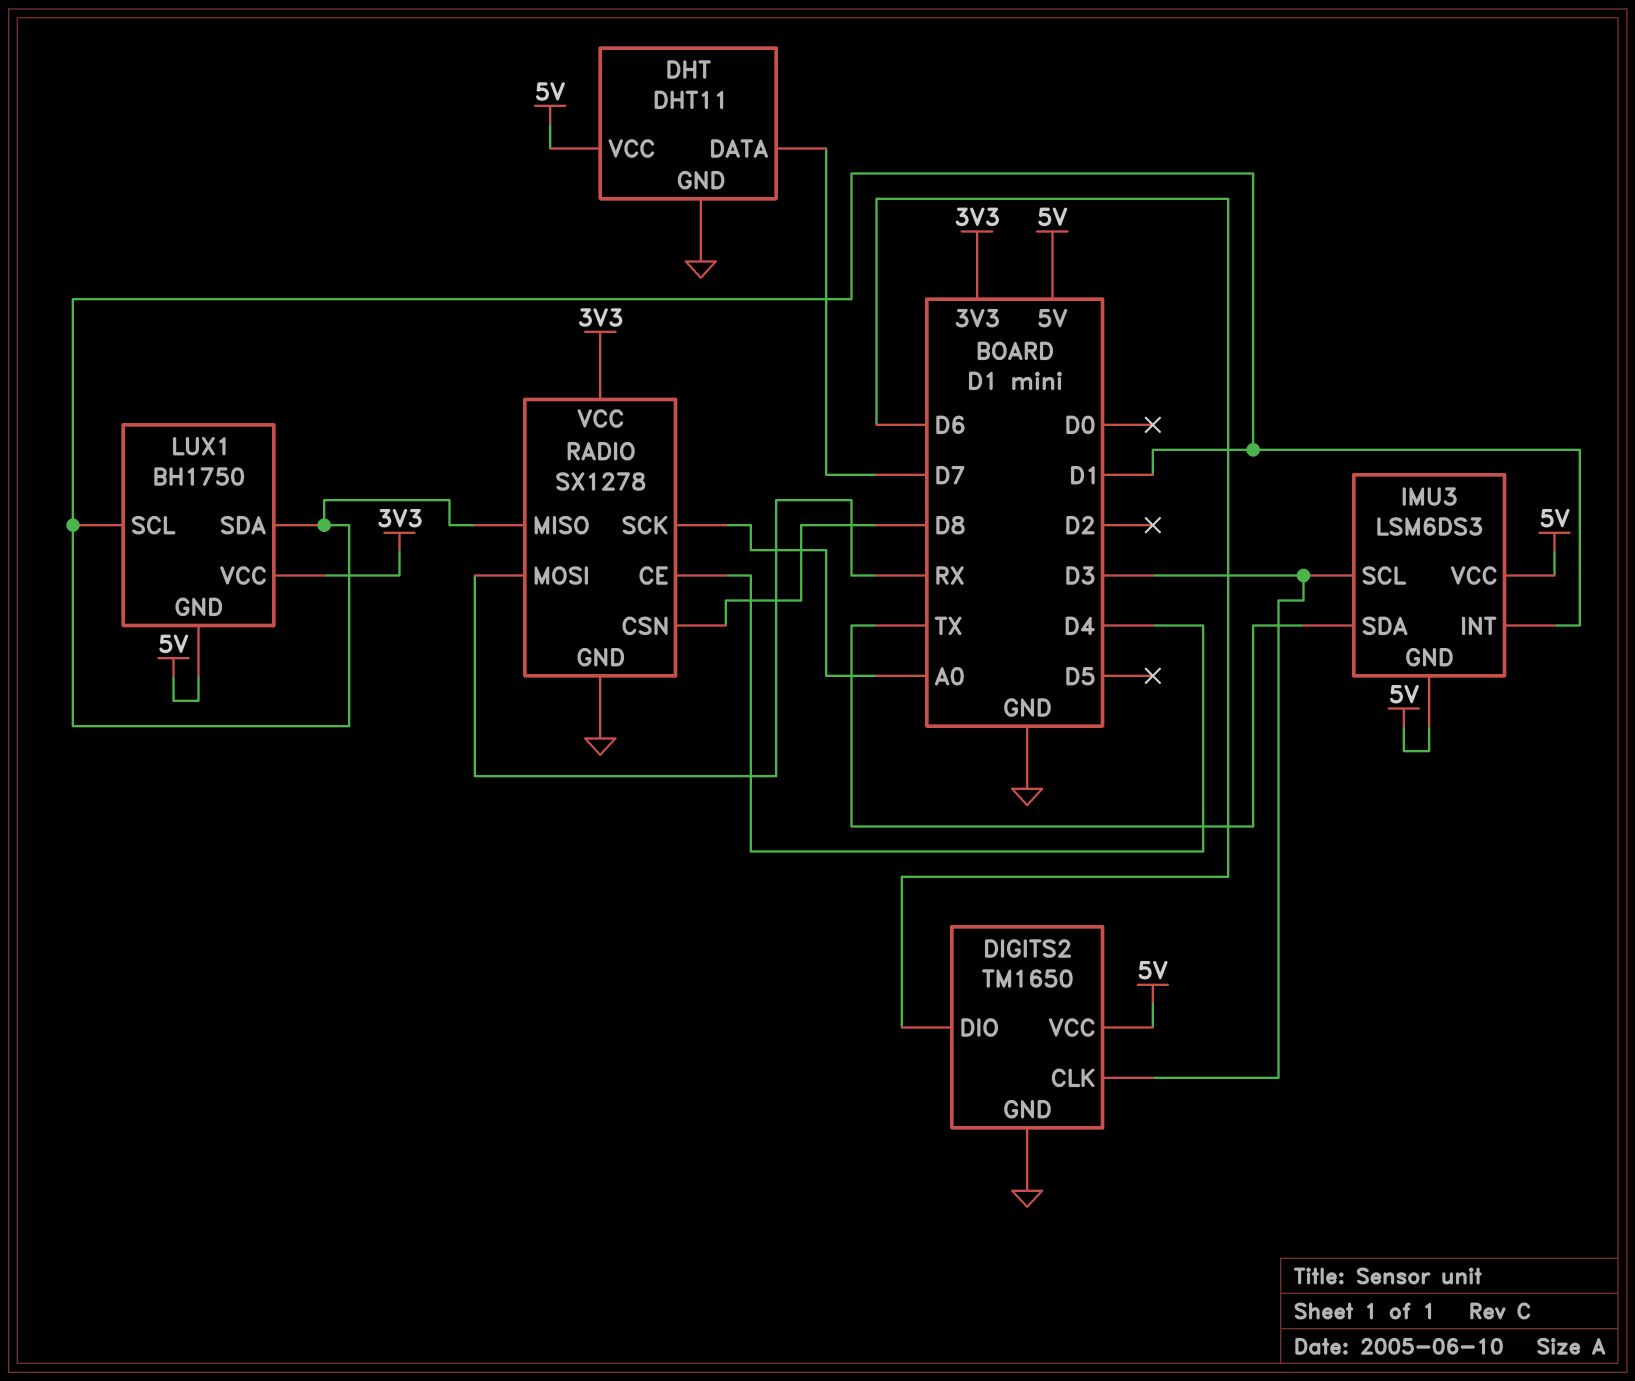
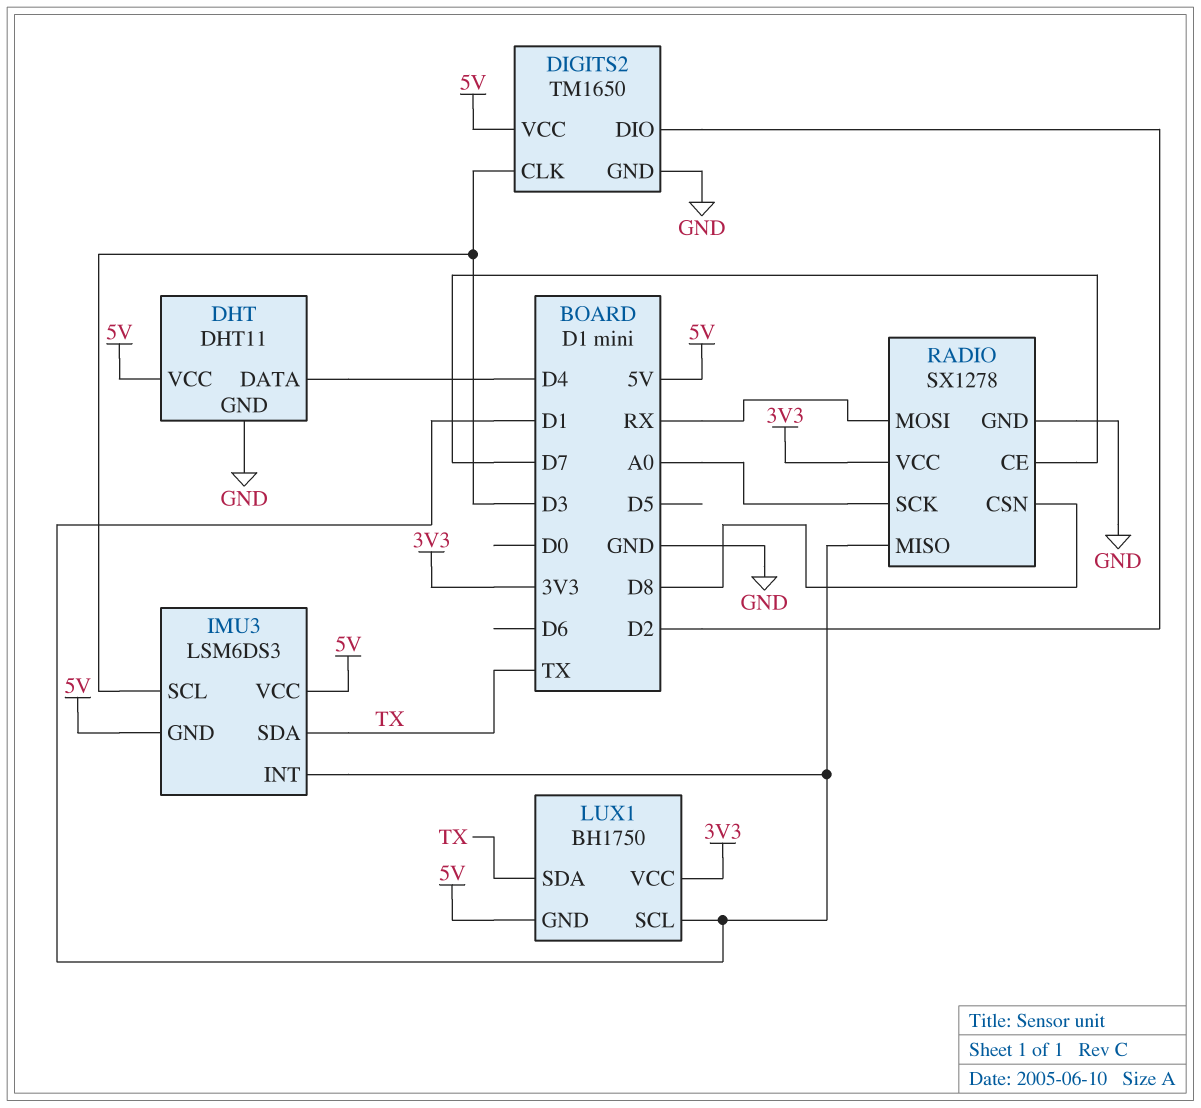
DHT pin DATA: D7 -> D4
DIGITS2 pin DIO: D6 -> D2
LUX1 pin SDA: D1 -> TX
RADIO pin CE: D4 -> D7

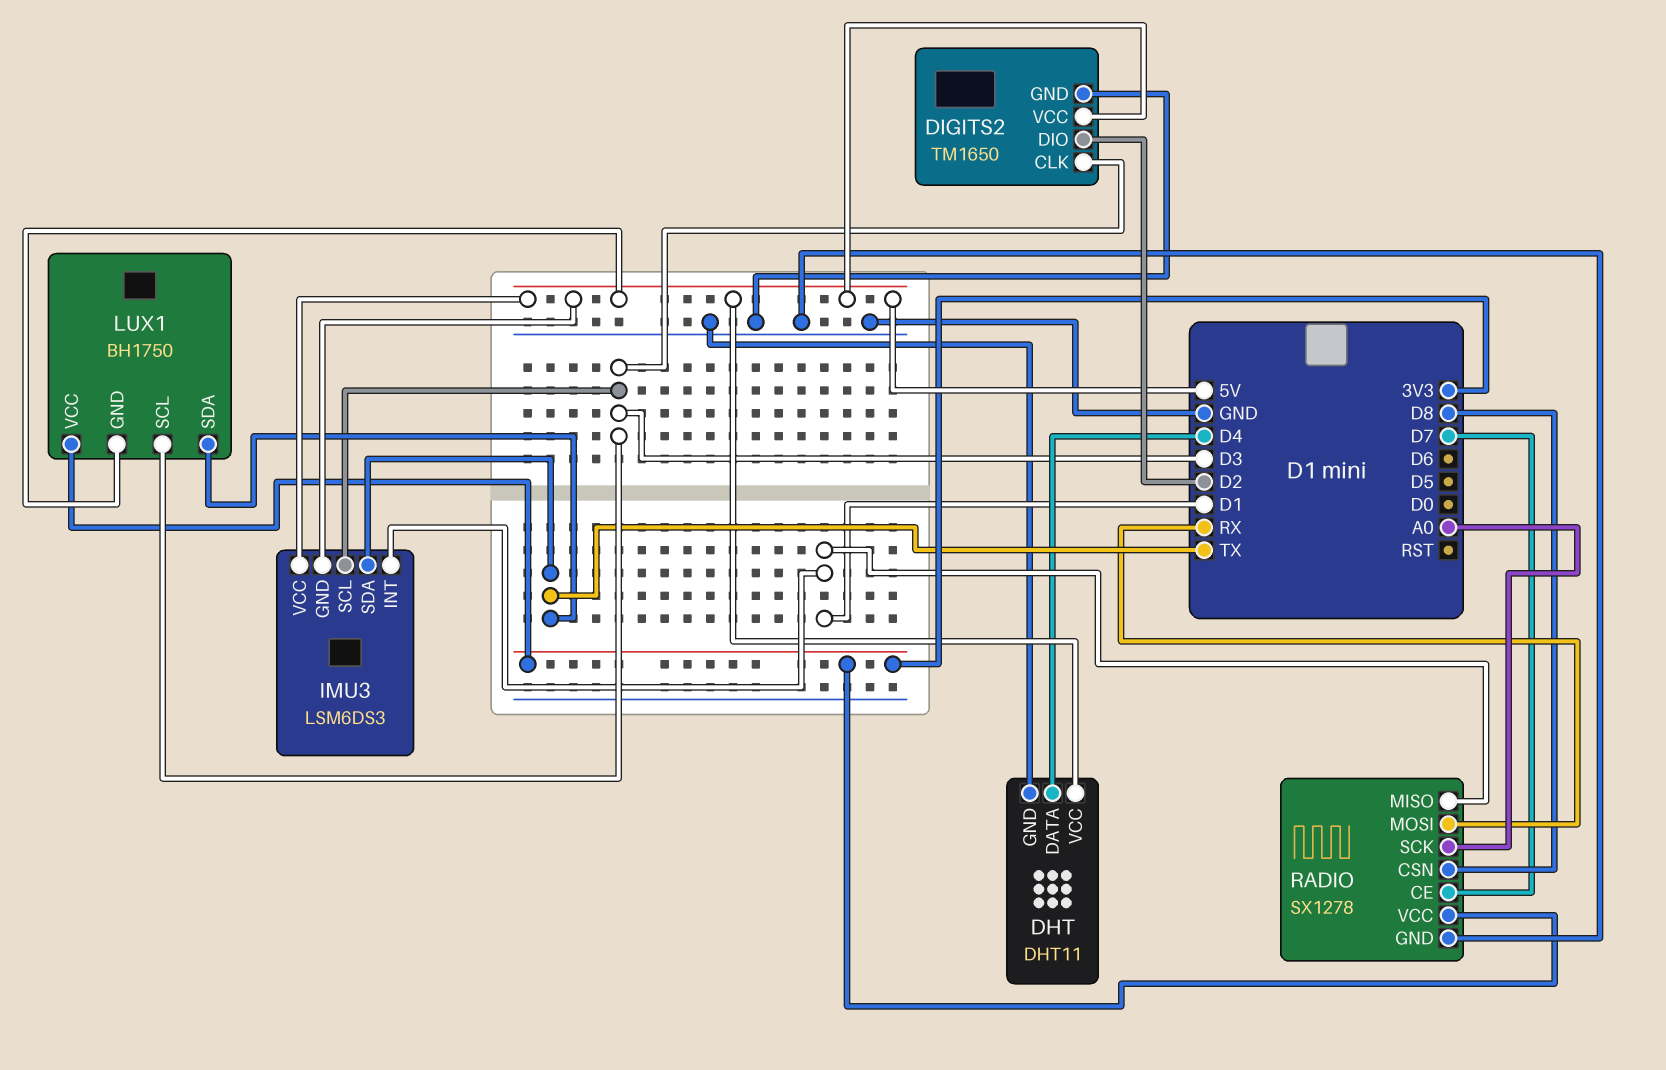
LUX1 pin SCL: D1 -> D3

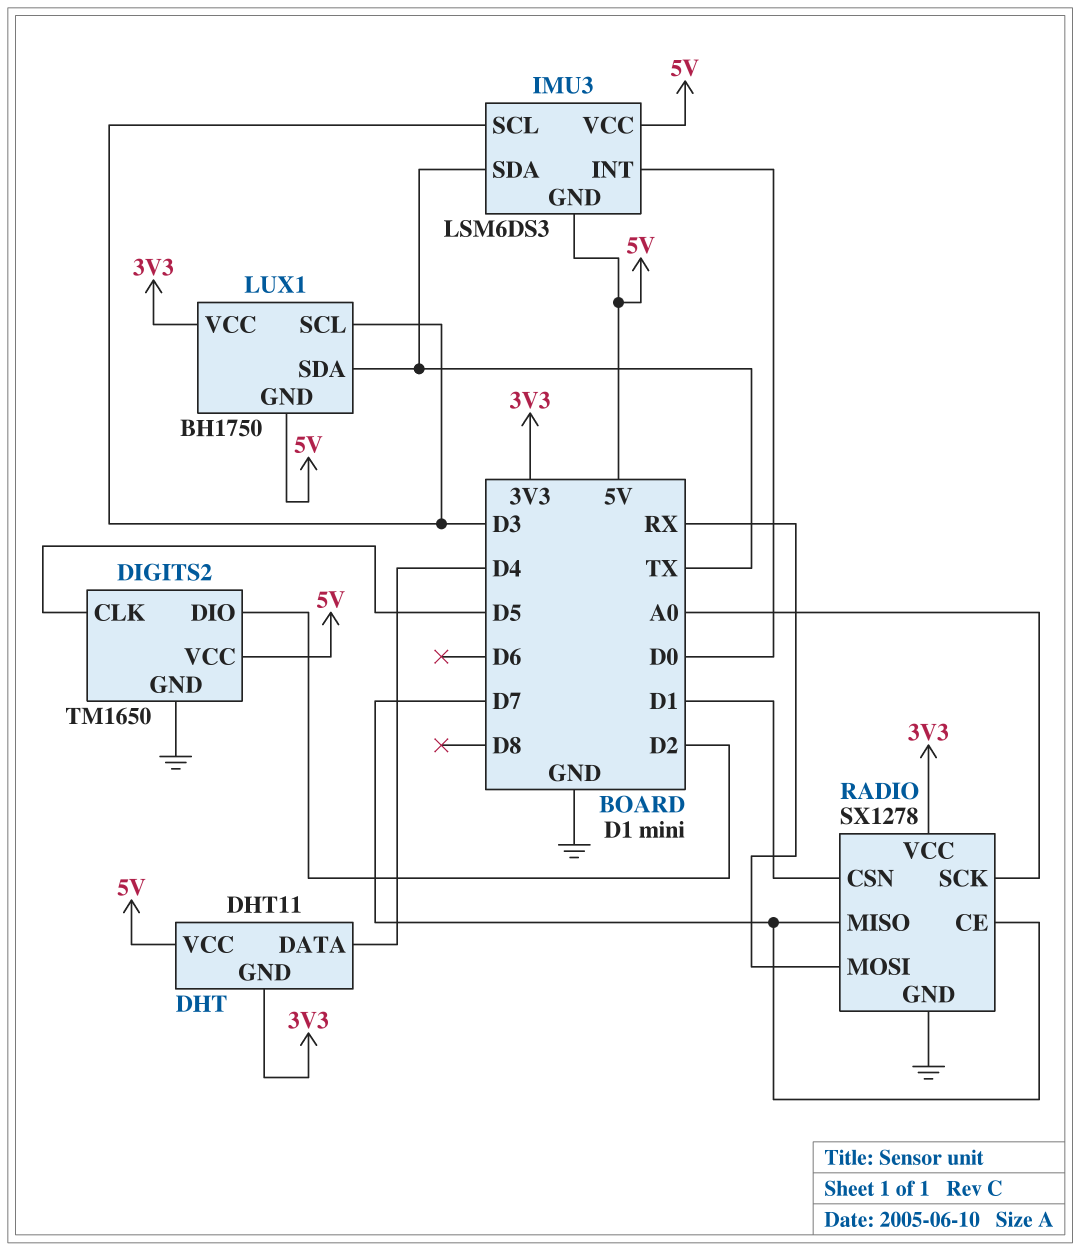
DHT pin GND: GND -> 3V3
DIGITS2 pin CLK: D3 -> D5
IMU3 pin INT: D1 -> D0
RADIO pin CSN: D8 -> D1
RADIO pin MISO: D1 -> D7

